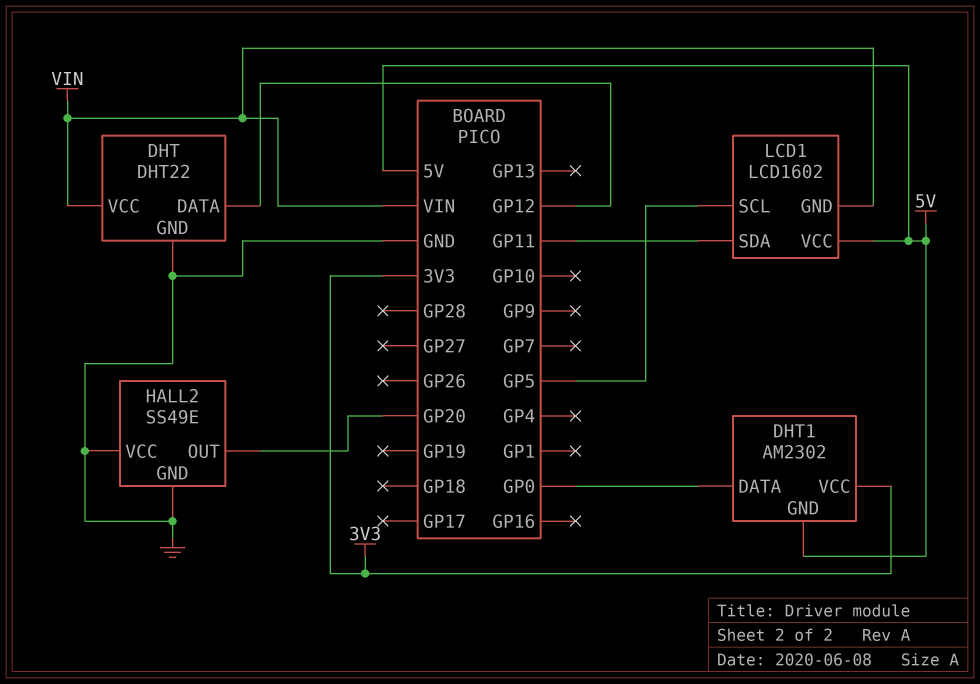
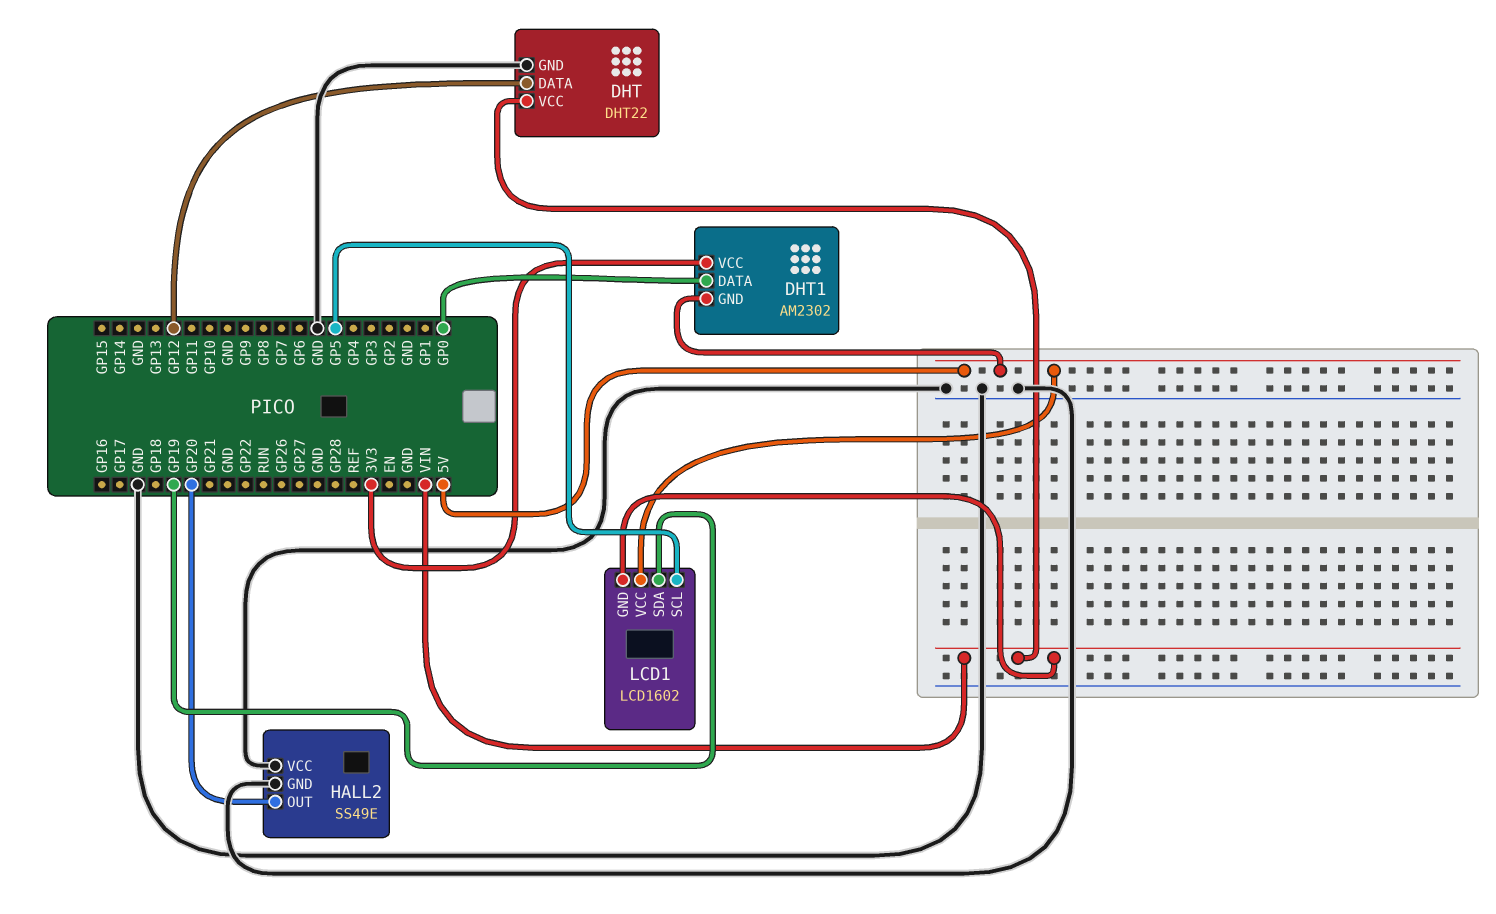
LCD1 pin SDA: GP11 -> GP19

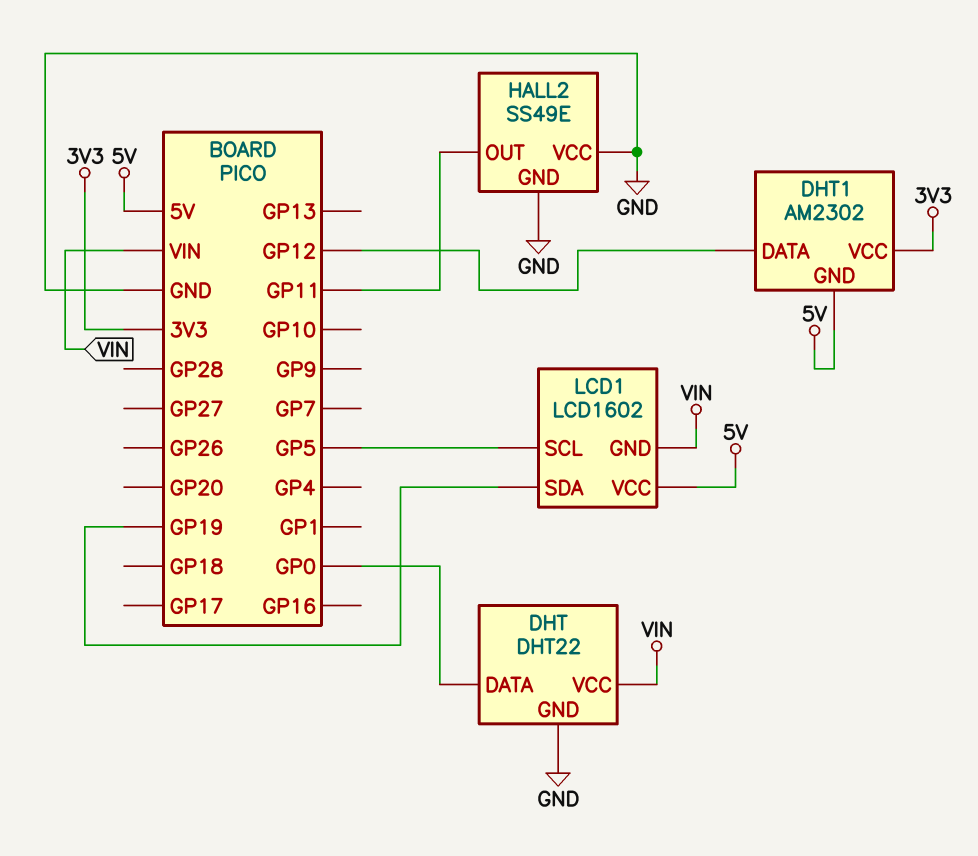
DHT pin DATA: GP12 -> GP0
DHT1 pin DATA: GP0 -> GP12
HALL2 pin OUT: GP20 -> GP11

